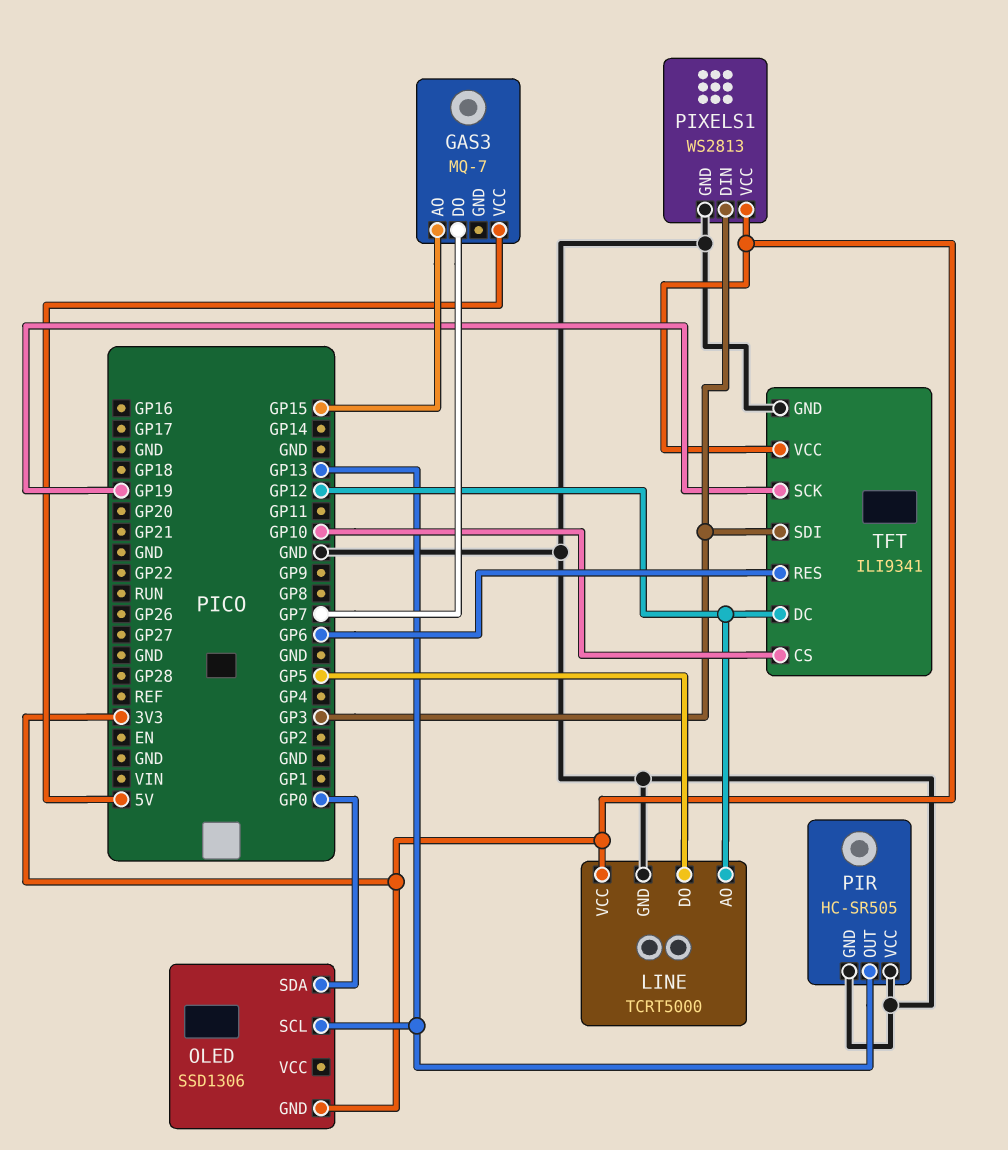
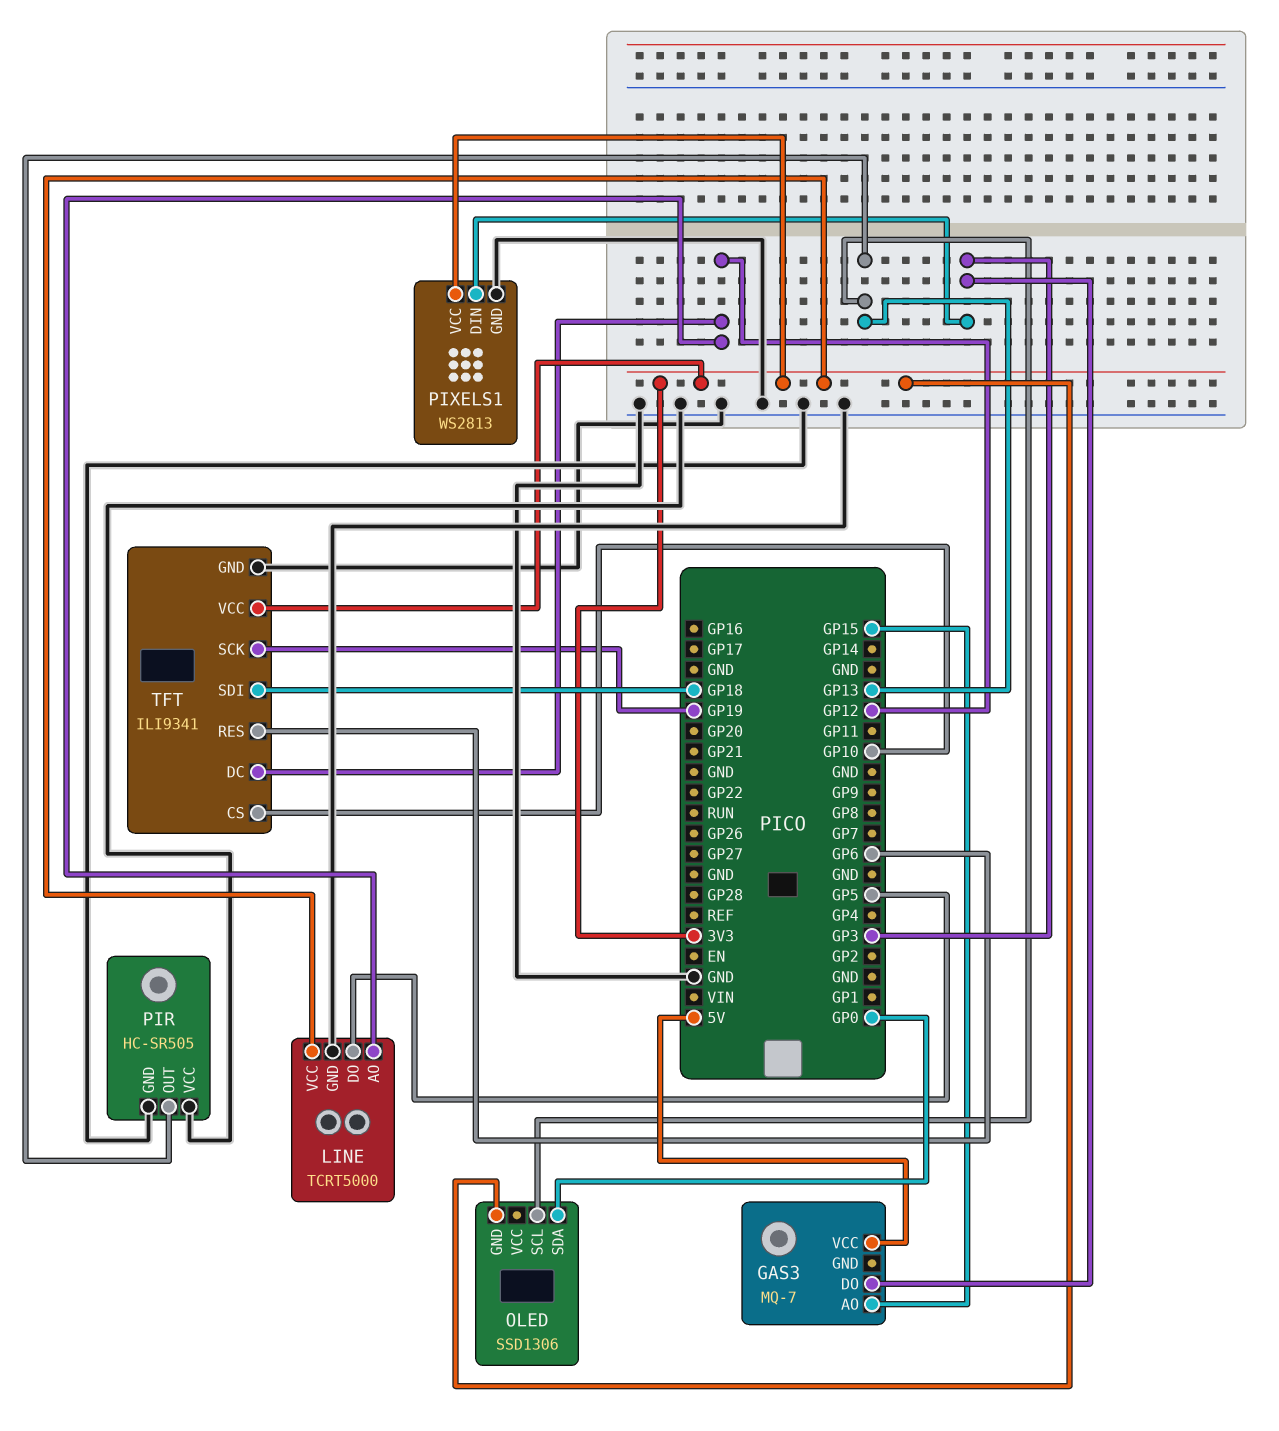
GAS3 pin DO: GP7 -> GP3
TFT pin SDI: GP3 -> GP18

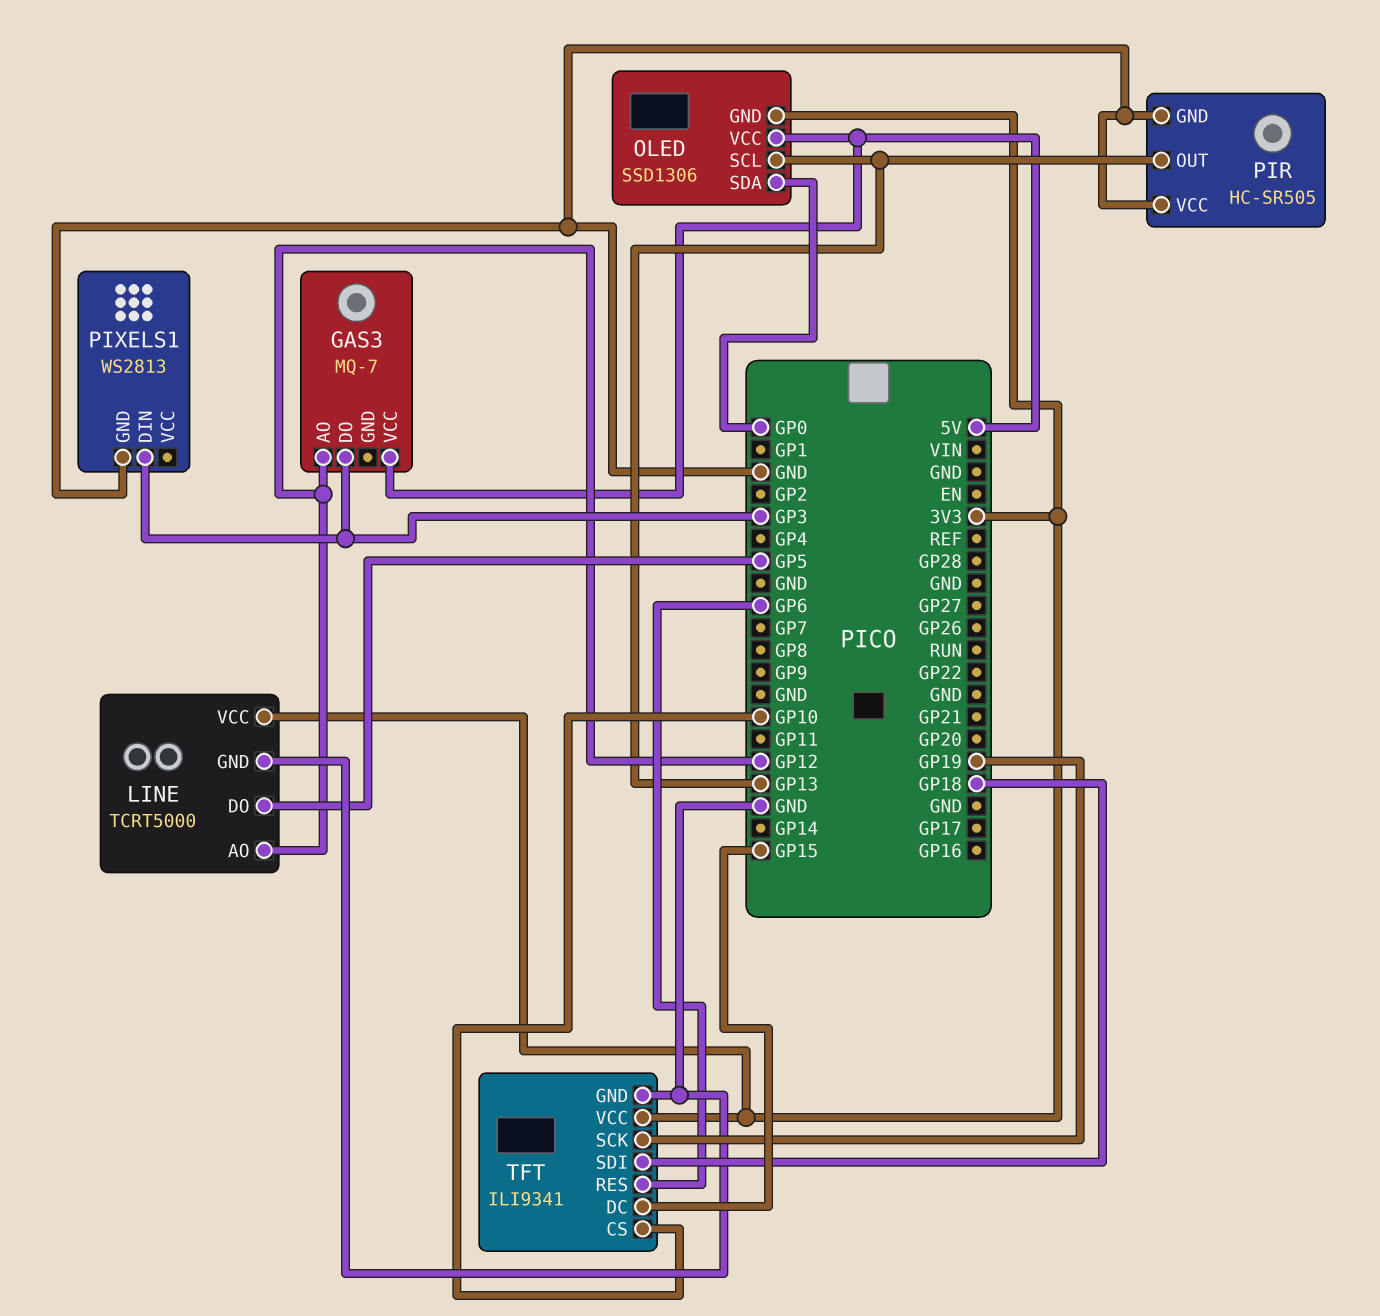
GAS3 pin AO: GP15 -> GP12
OLED pin VCC: none -> 5V
PIXELS1 pin VCC: 3V3 -> none
TFT pin DC: GP12 -> GP15

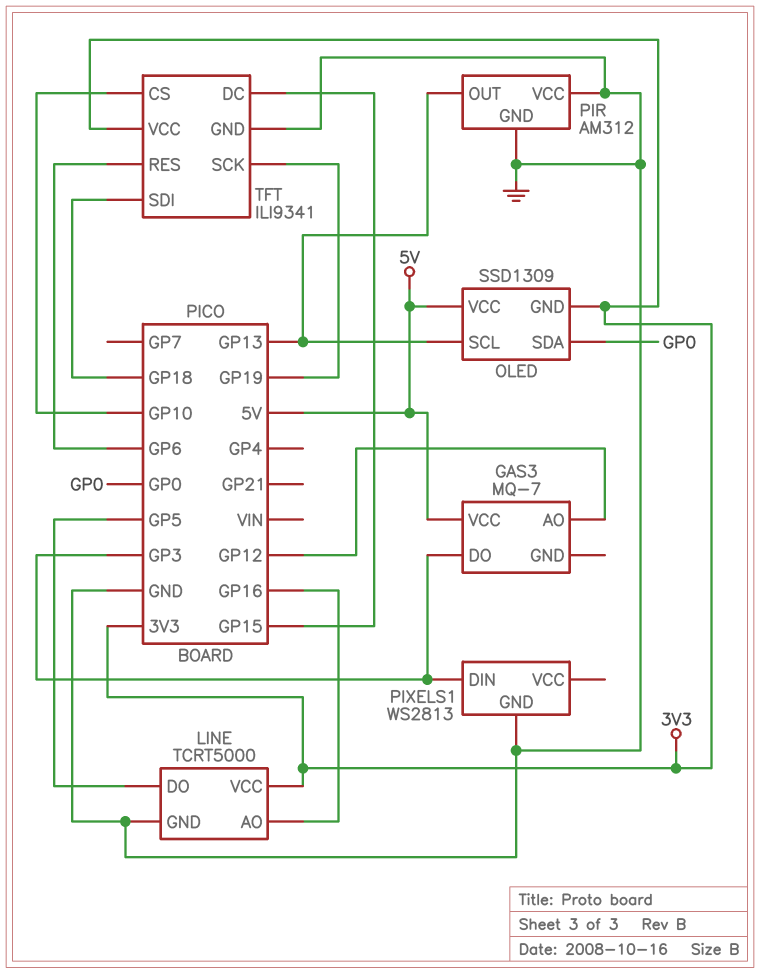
LINE pin AO: GP12 -> GP16
OLED: SSD1306 -> SSD1309
PIR: HC-SR505 -> AM312

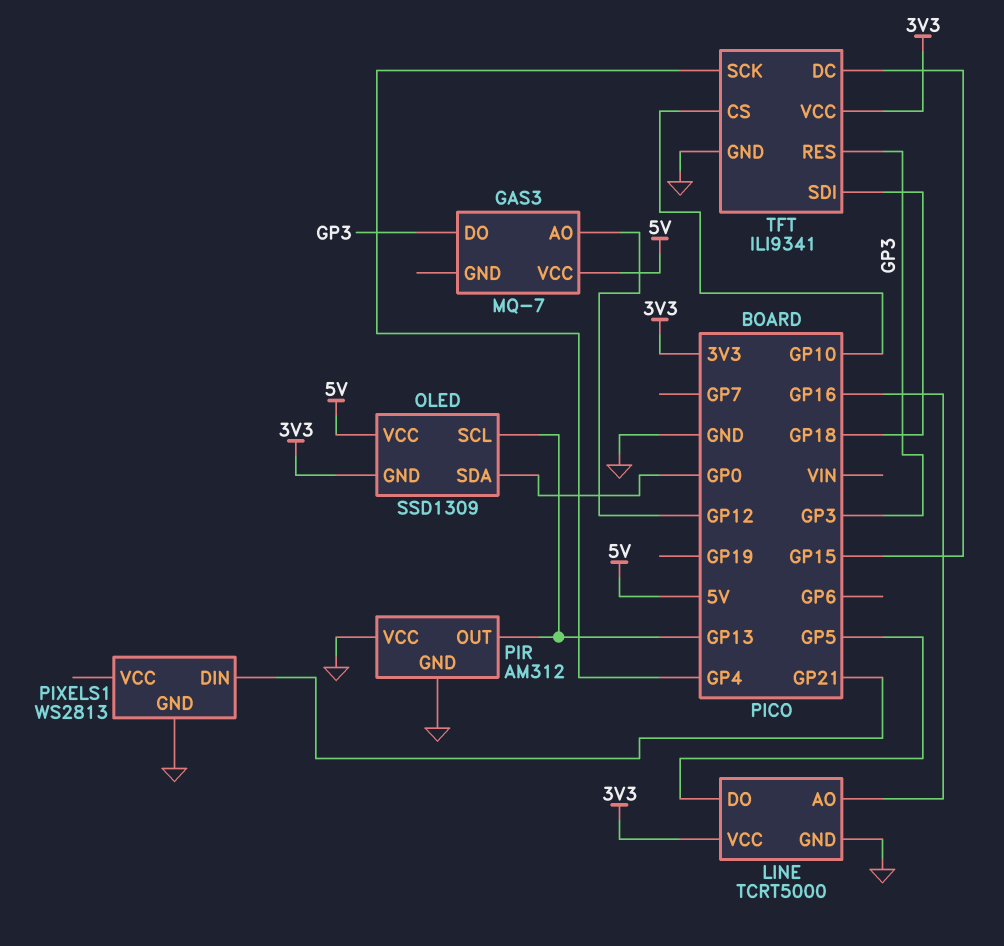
PIXELS1 pin DIN: GP3 -> GP21
TFT pin RES: GP6 -> GP3
TFT pin SCK: GP19 -> GP4

